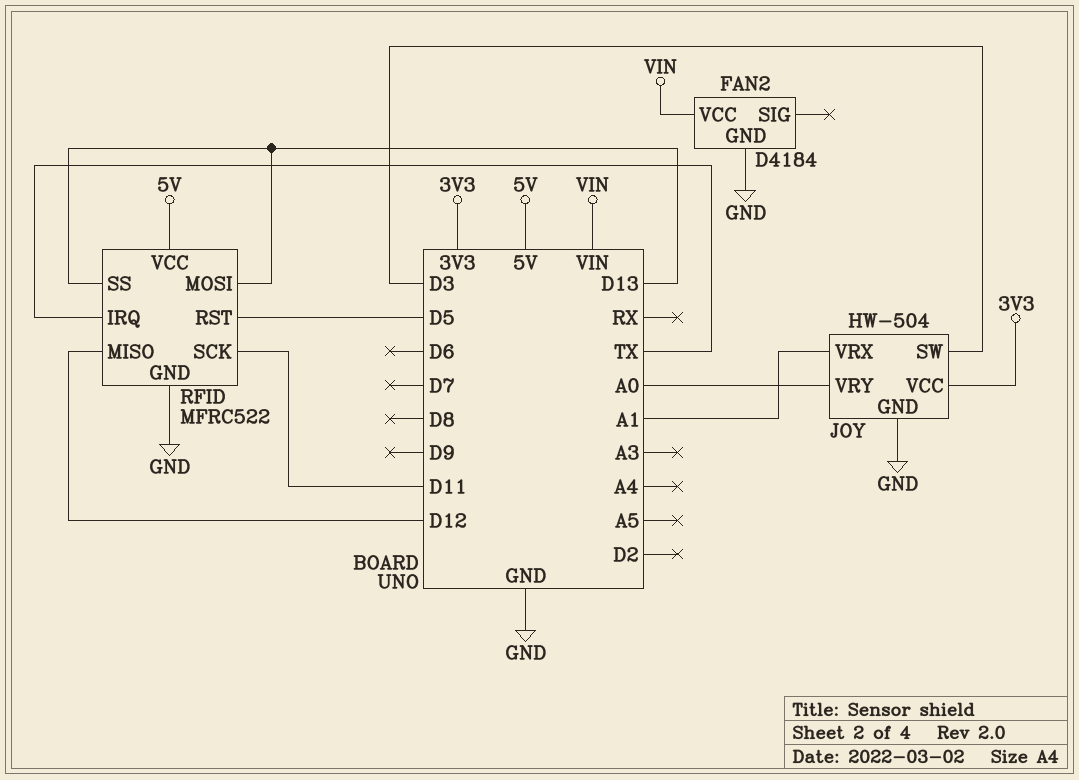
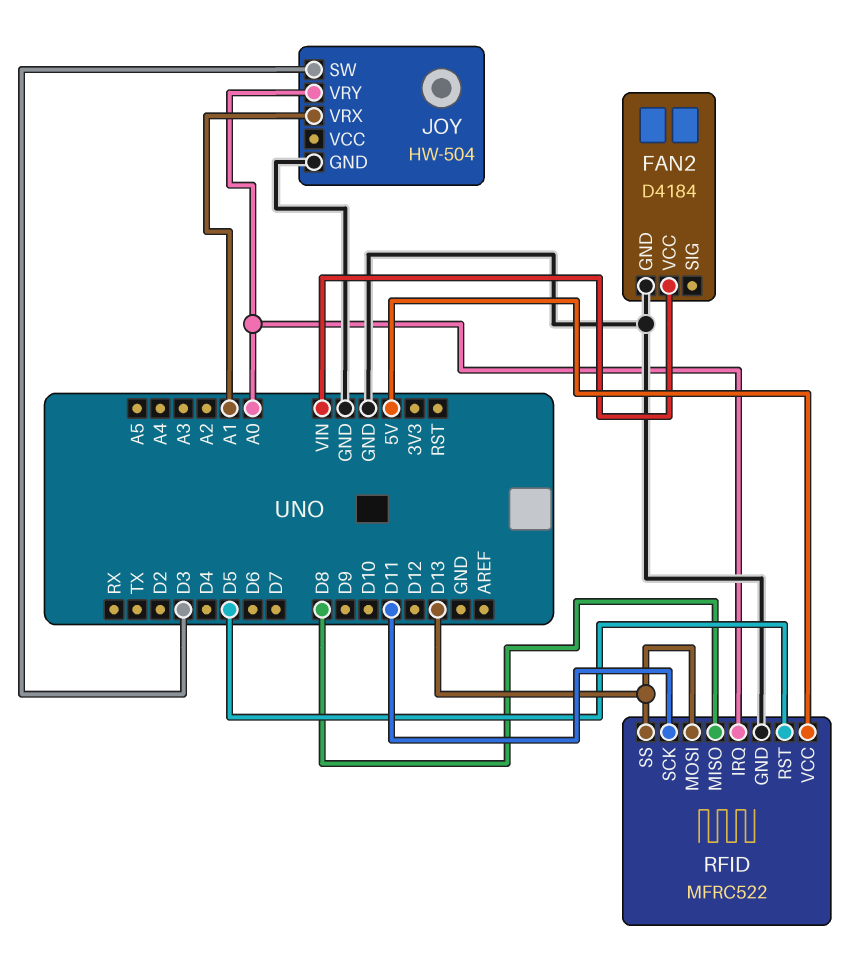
JOY pin VCC: 3V3 -> none
RFID pin IRQ: TX -> A0
RFID pin MISO: D12 -> D8

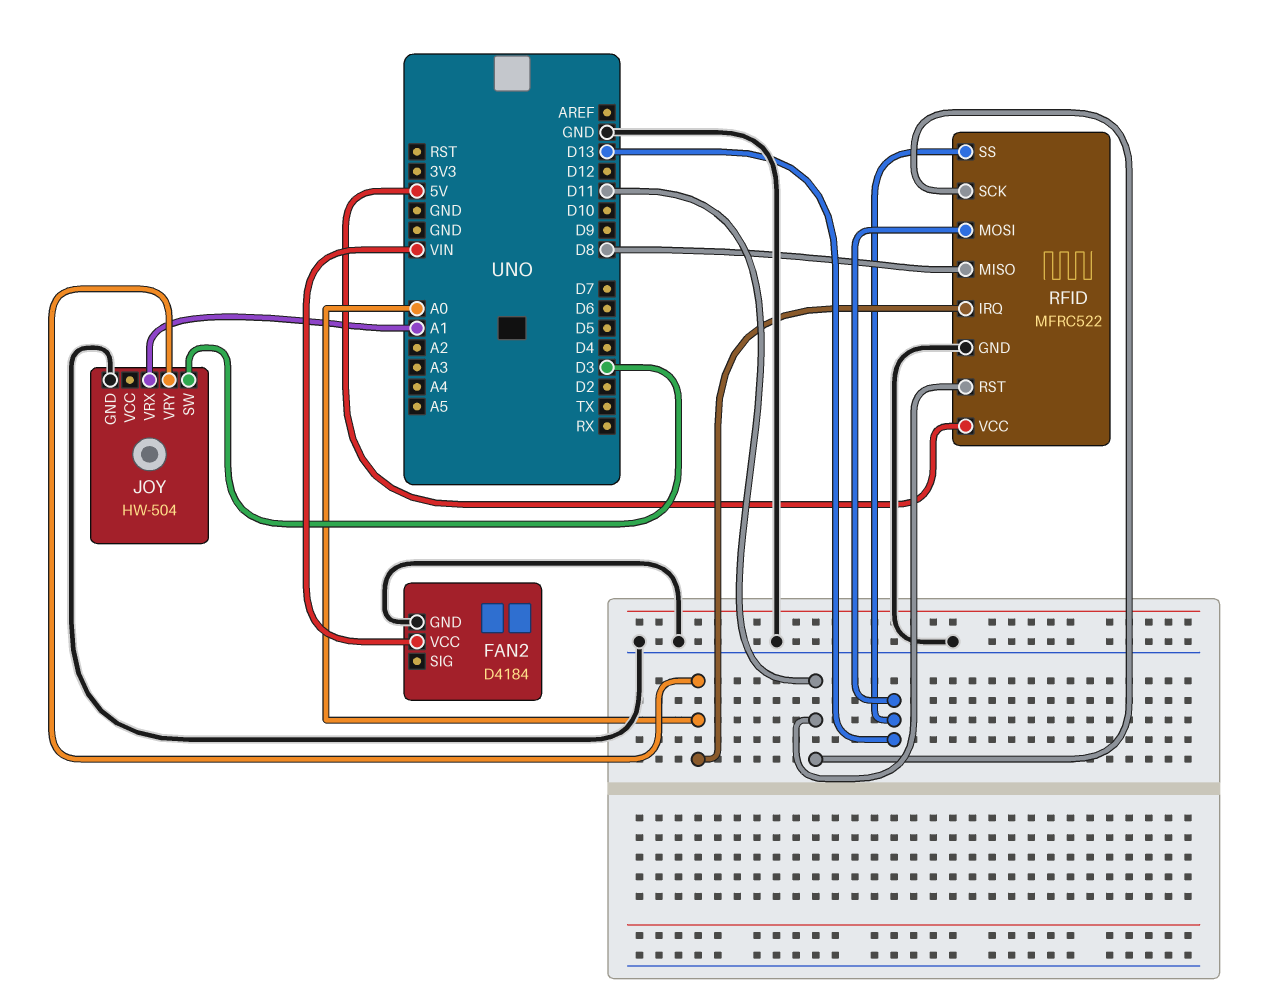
RFID pin RST: D5 -> D11

